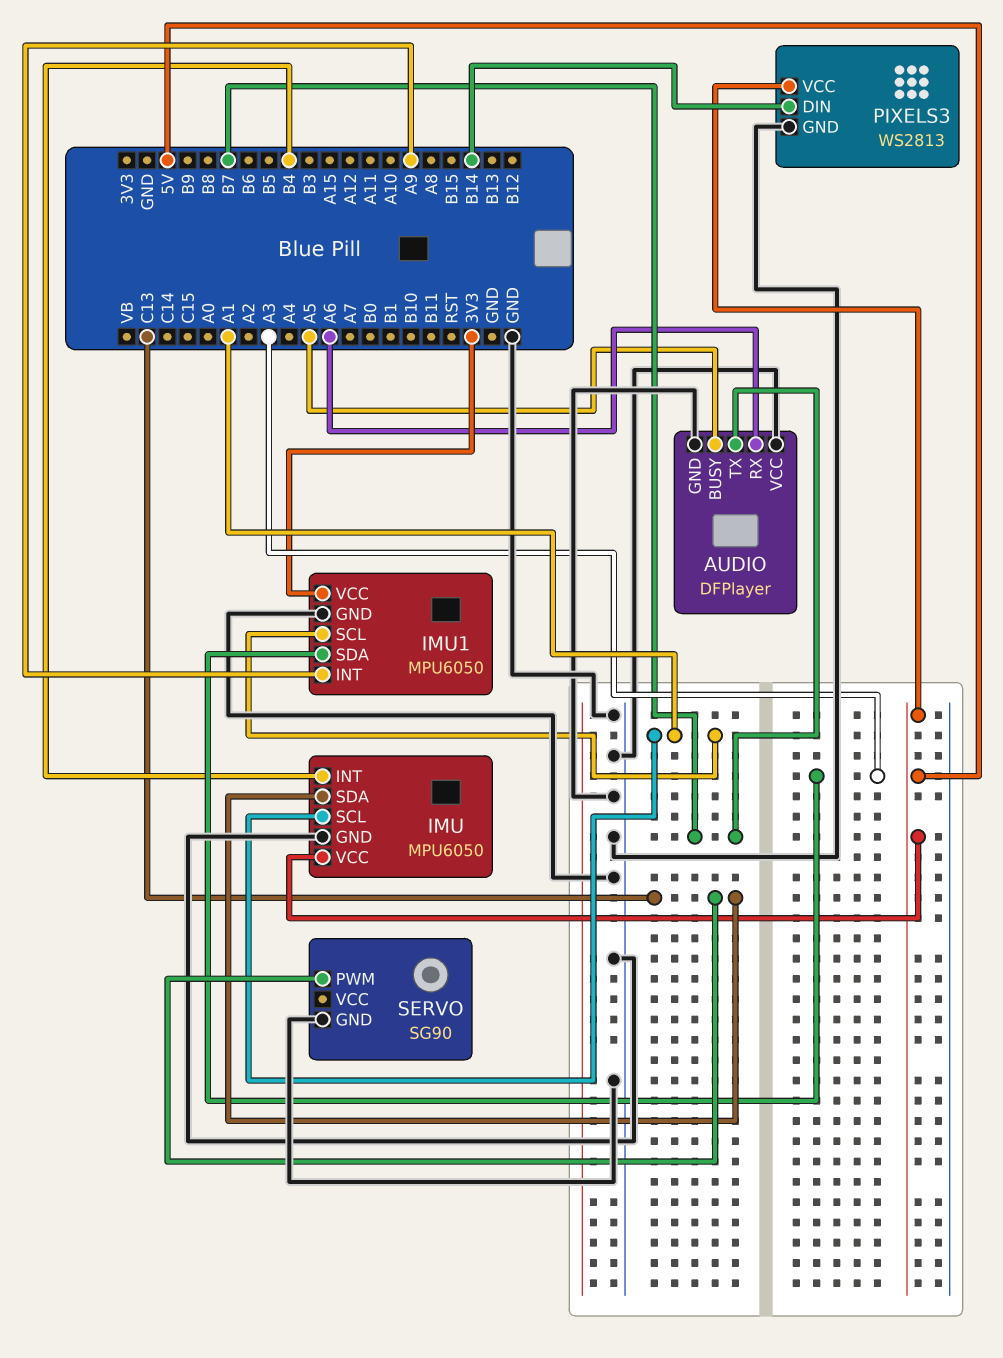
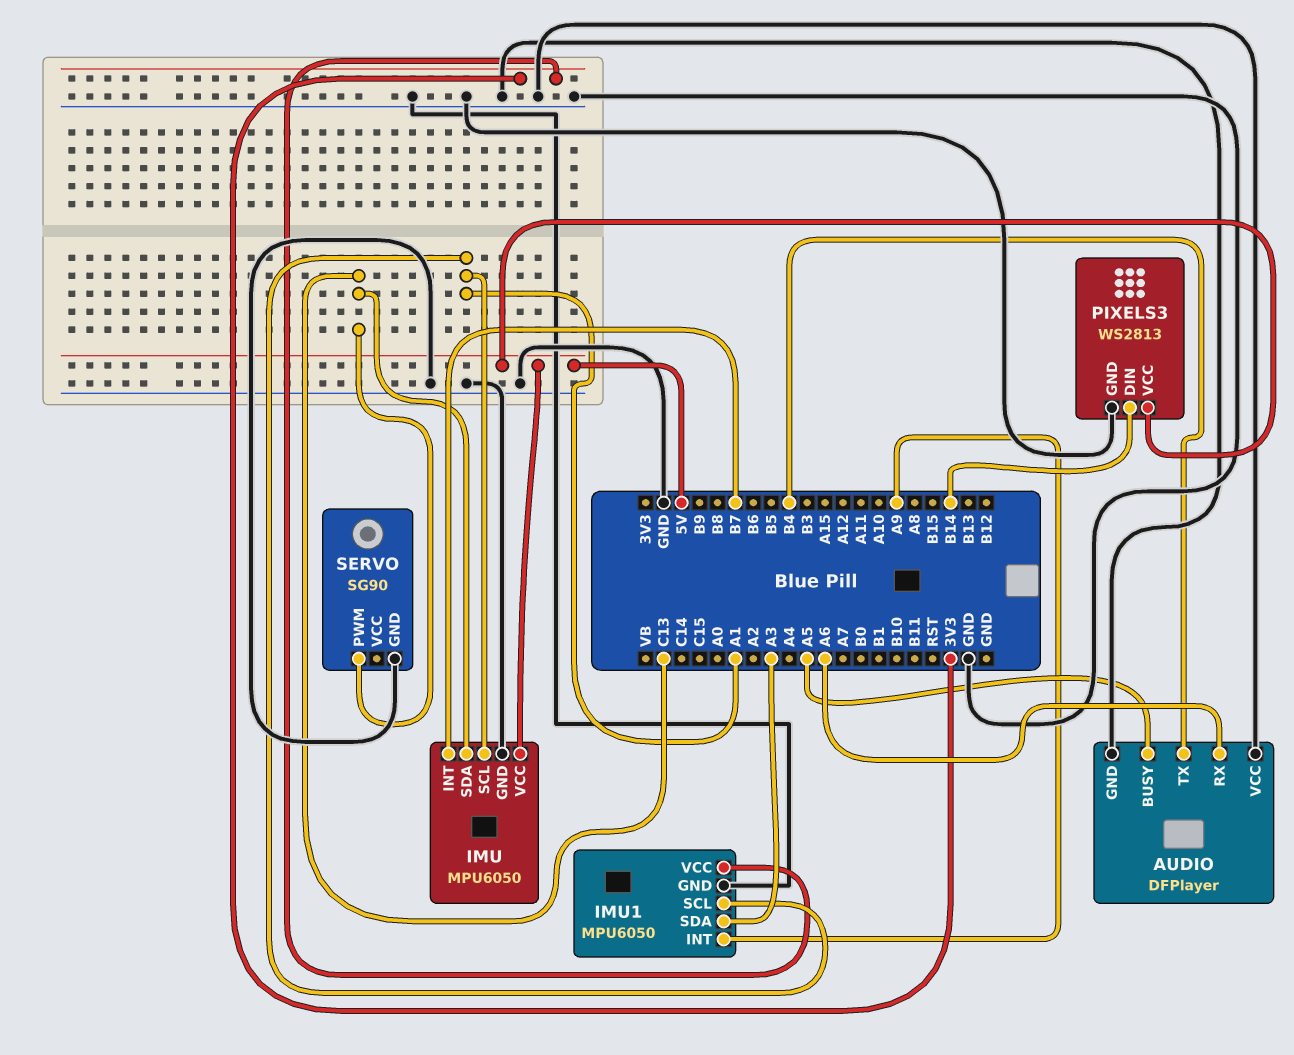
AUDIO pin TX: B7 -> B4
IMU pin INT: B4 -> B7

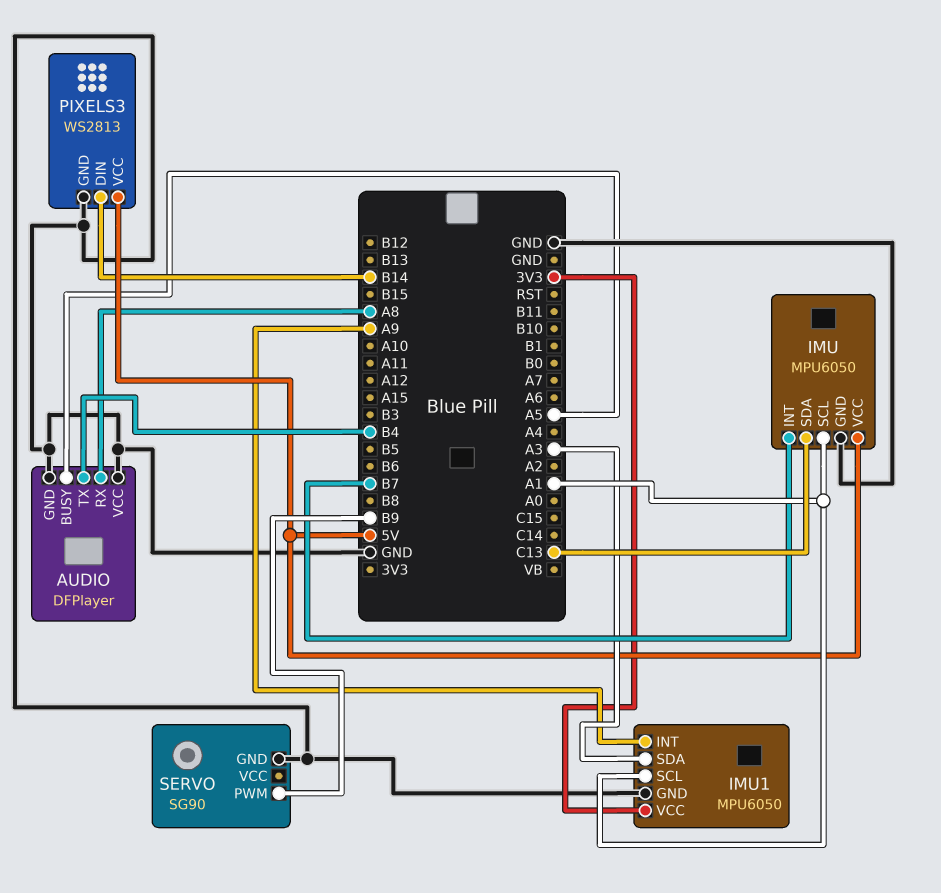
AUDIO pin RX: A6 -> A8
SERVO pin PWM: C13 -> B9

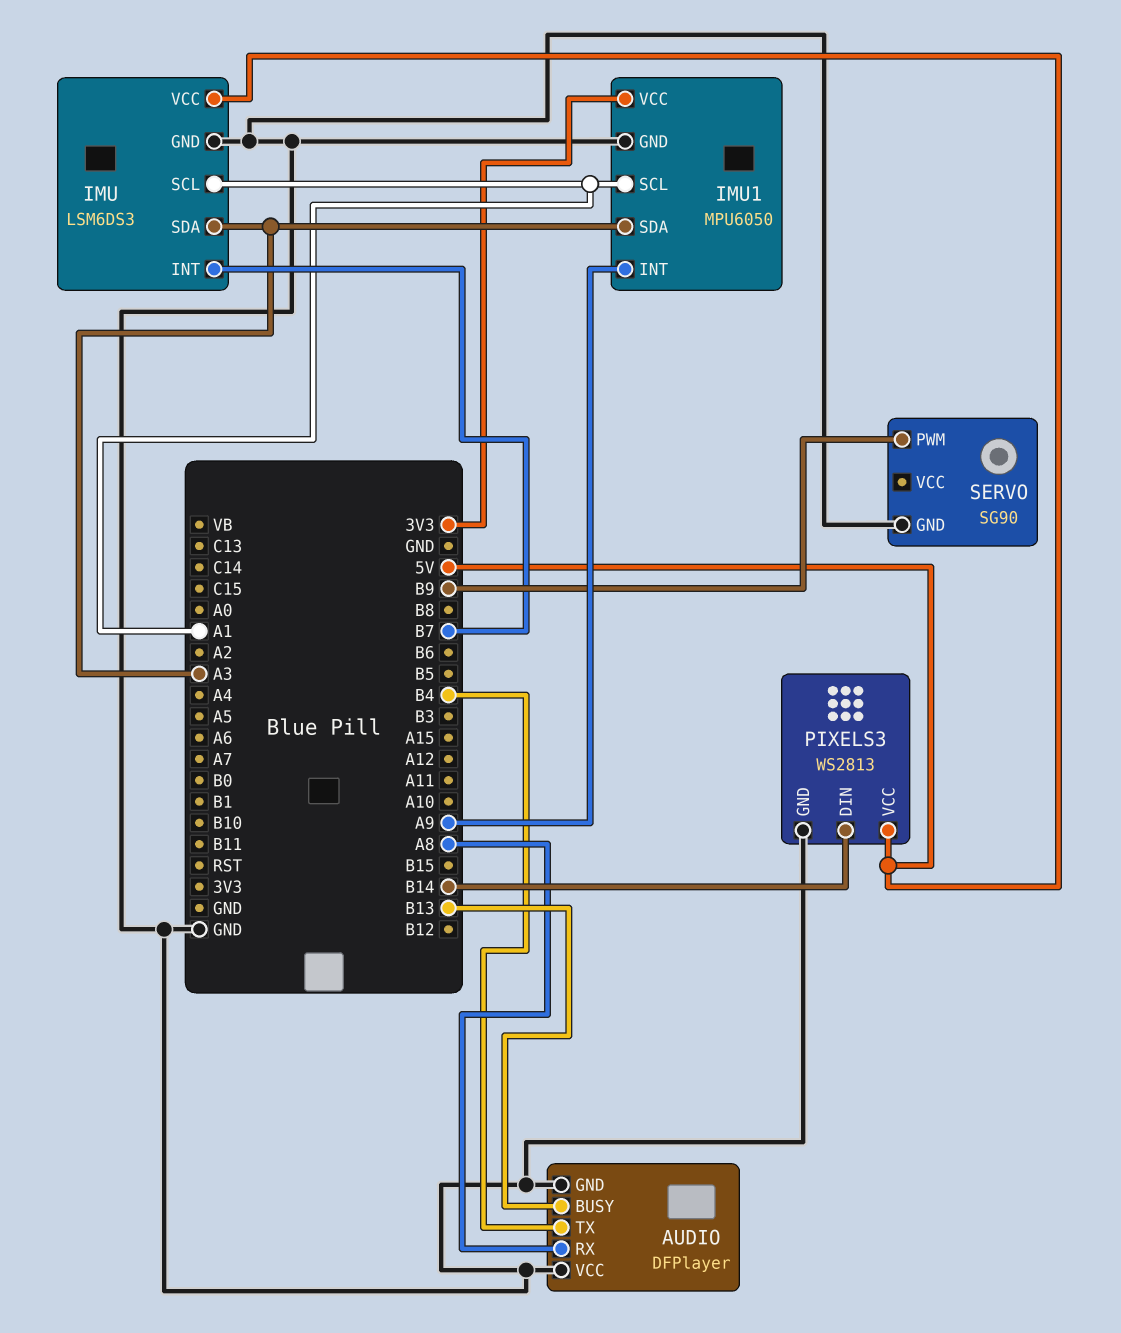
AUDIO pin BUSY: A5 -> B13
IMU: MPU6050 -> LSM6DS3
IMU pin SDA: C13 -> A3

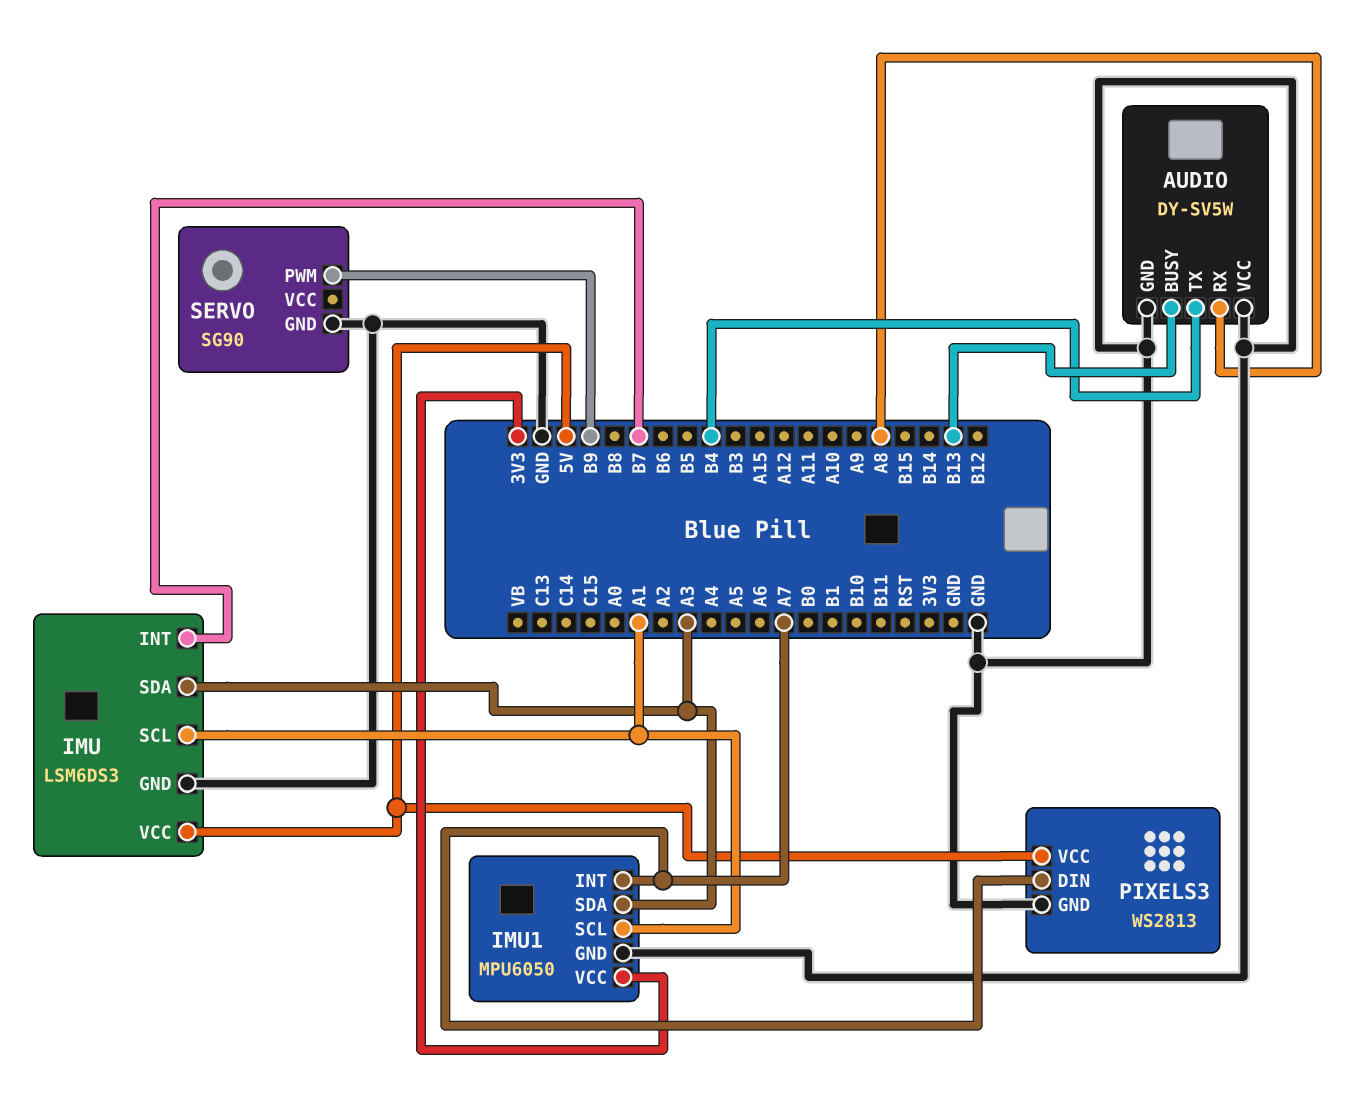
AUDIO: DFPlayer -> DY-SV5W
IMU1 pin INT: A9 -> A7
PIXELS3 pin DIN: B14 -> A7

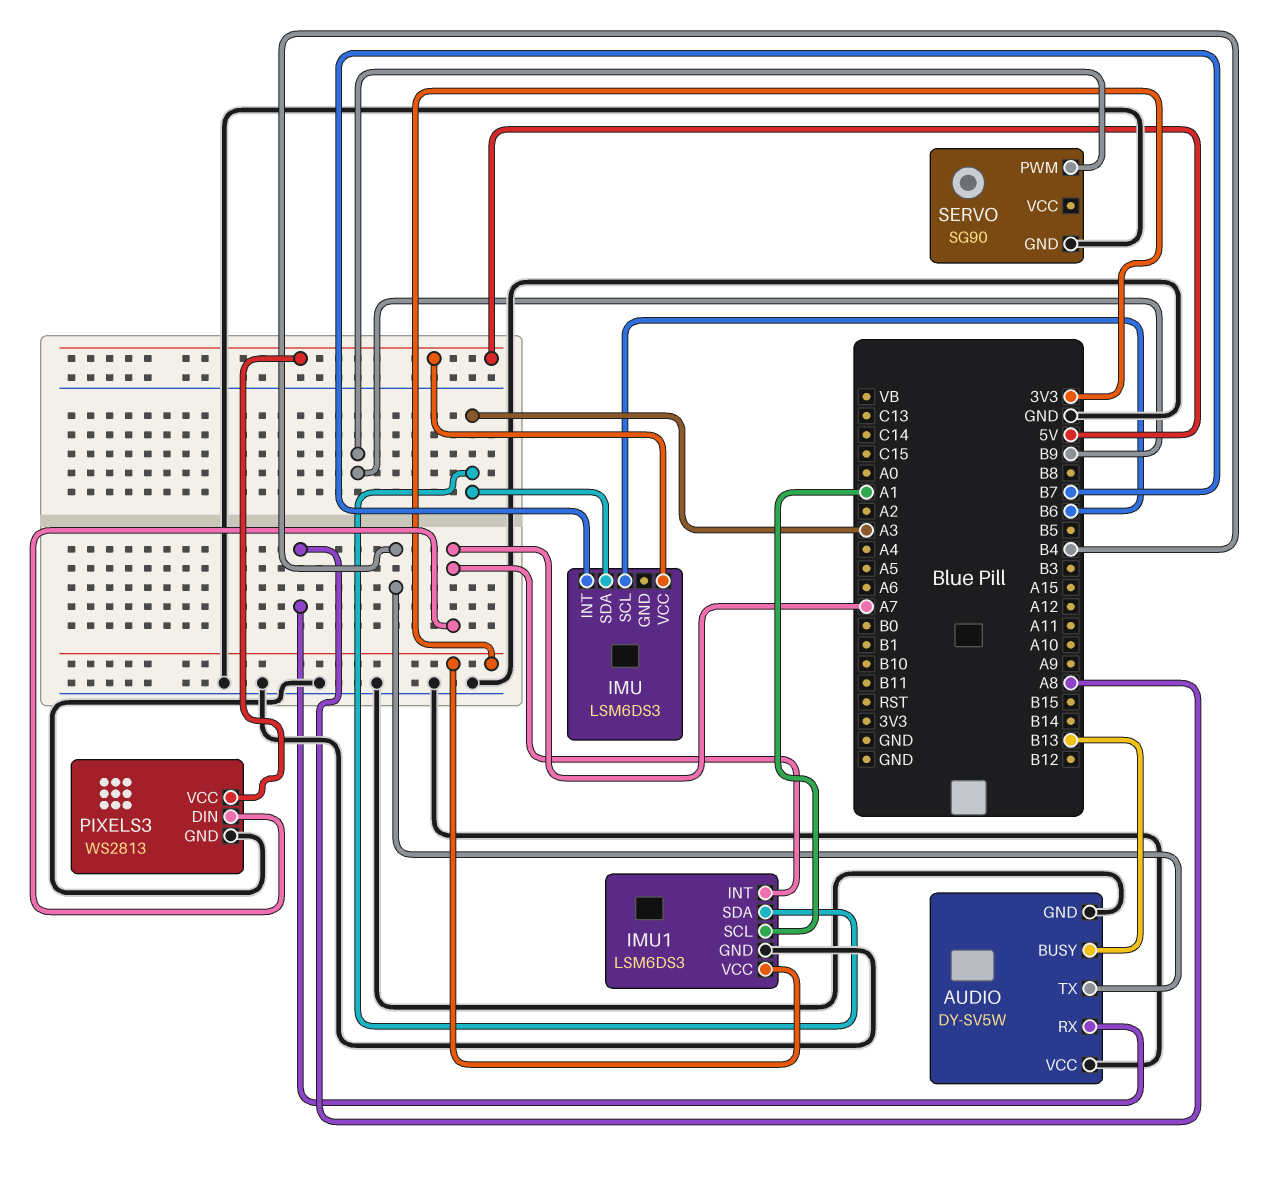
IMU pin GND: GND -> none
IMU pin SCL: A1 -> B6
IMU1: MPU6050 -> LSM6DS3

